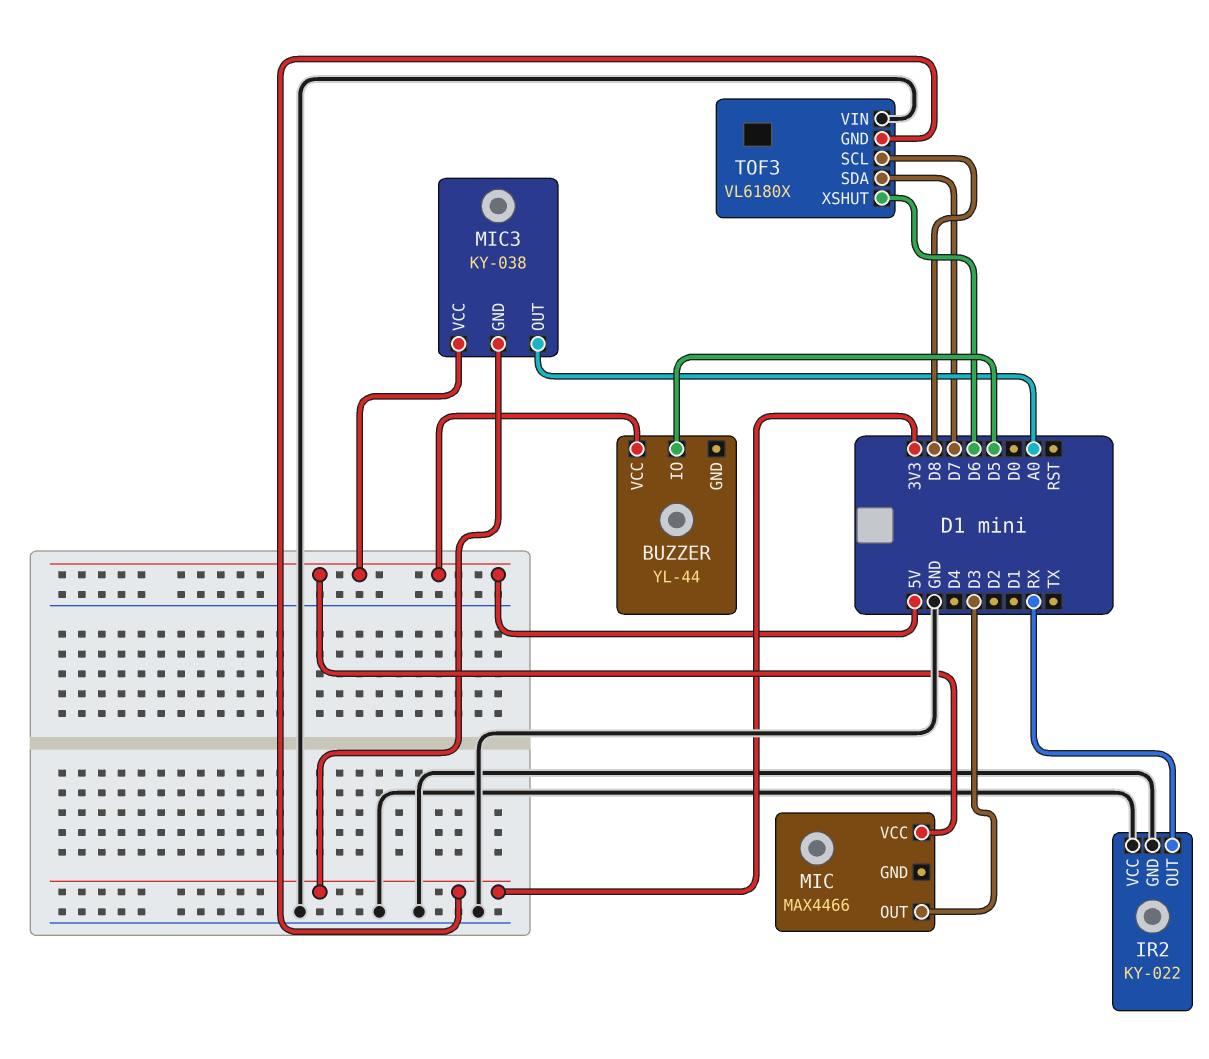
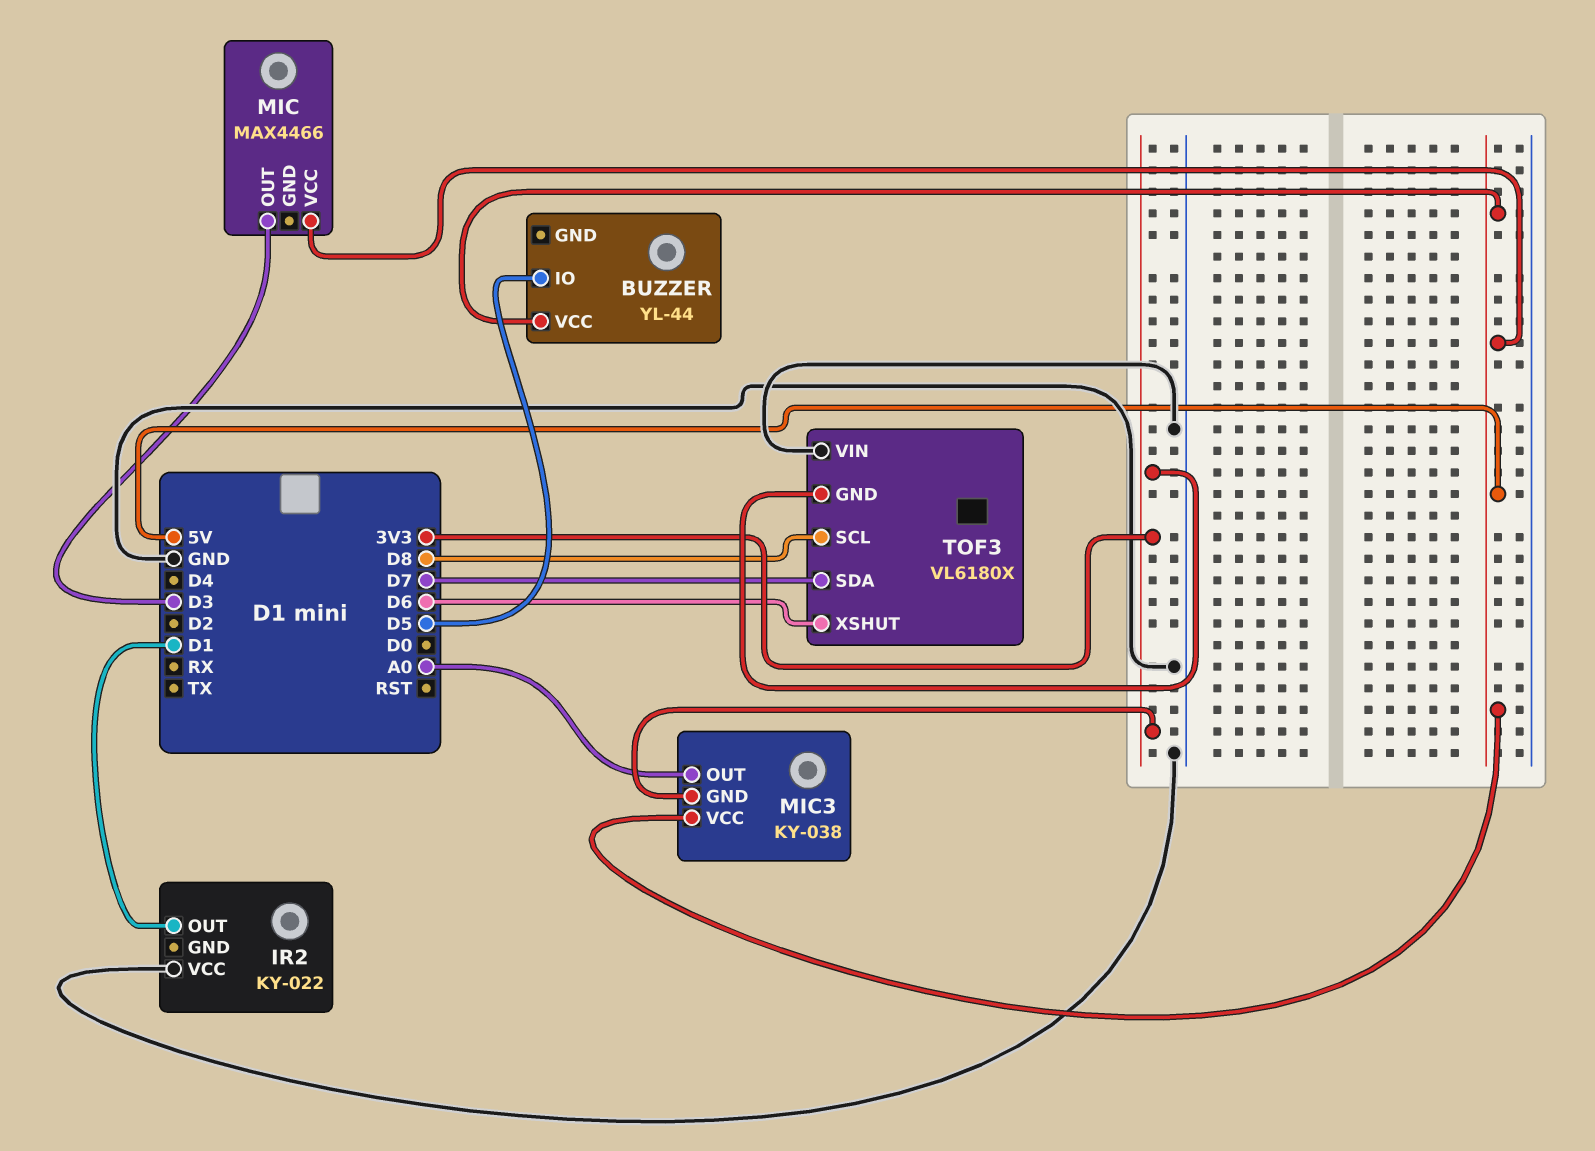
IR2 pin GND: GND -> none
IR2 pin OUT: RX -> D1

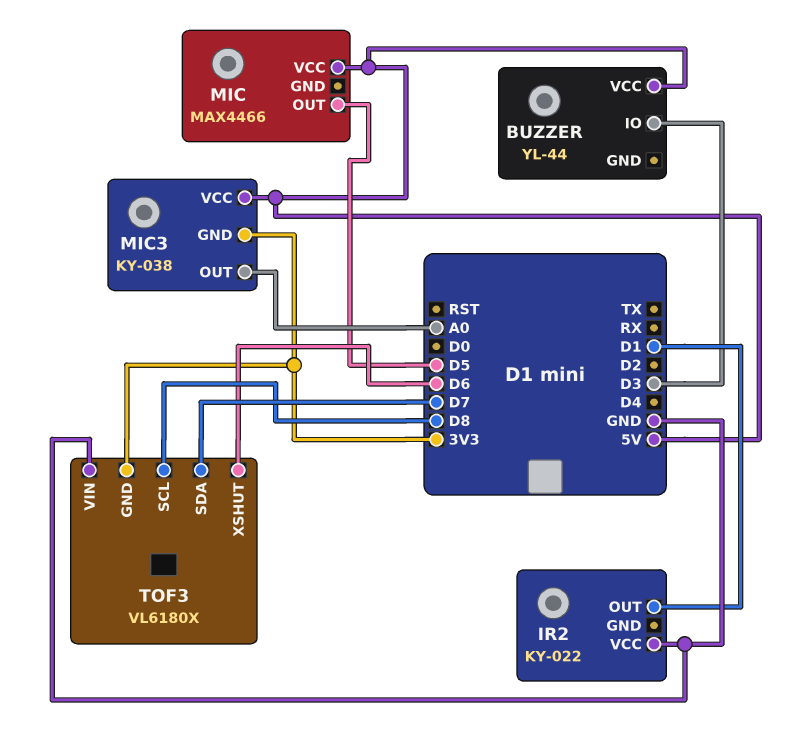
BUZZER pin IO: D5 -> D3
MIC pin OUT: D3 -> D5

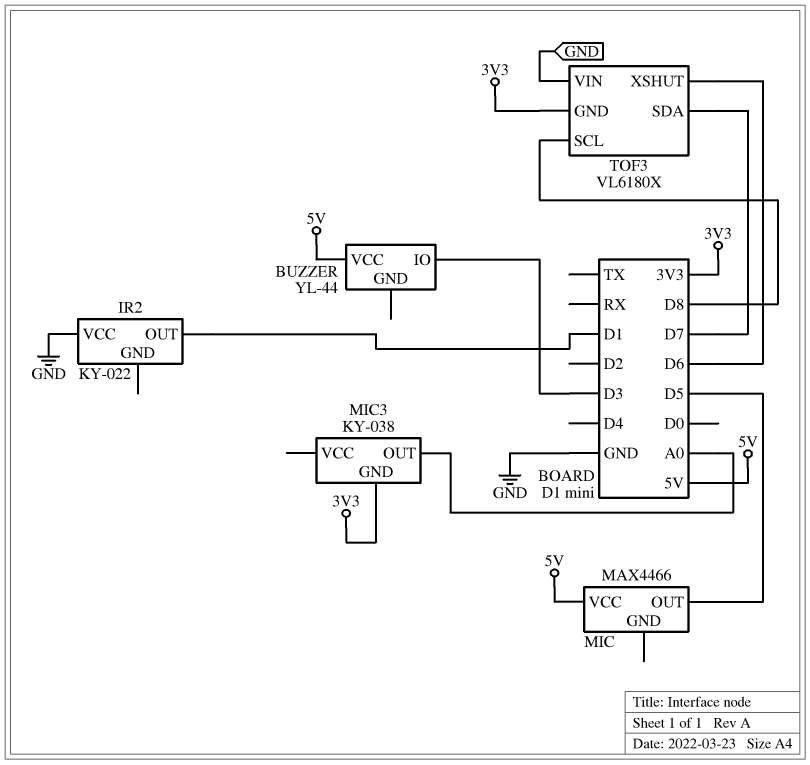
MIC3 pin VCC: 5V -> none

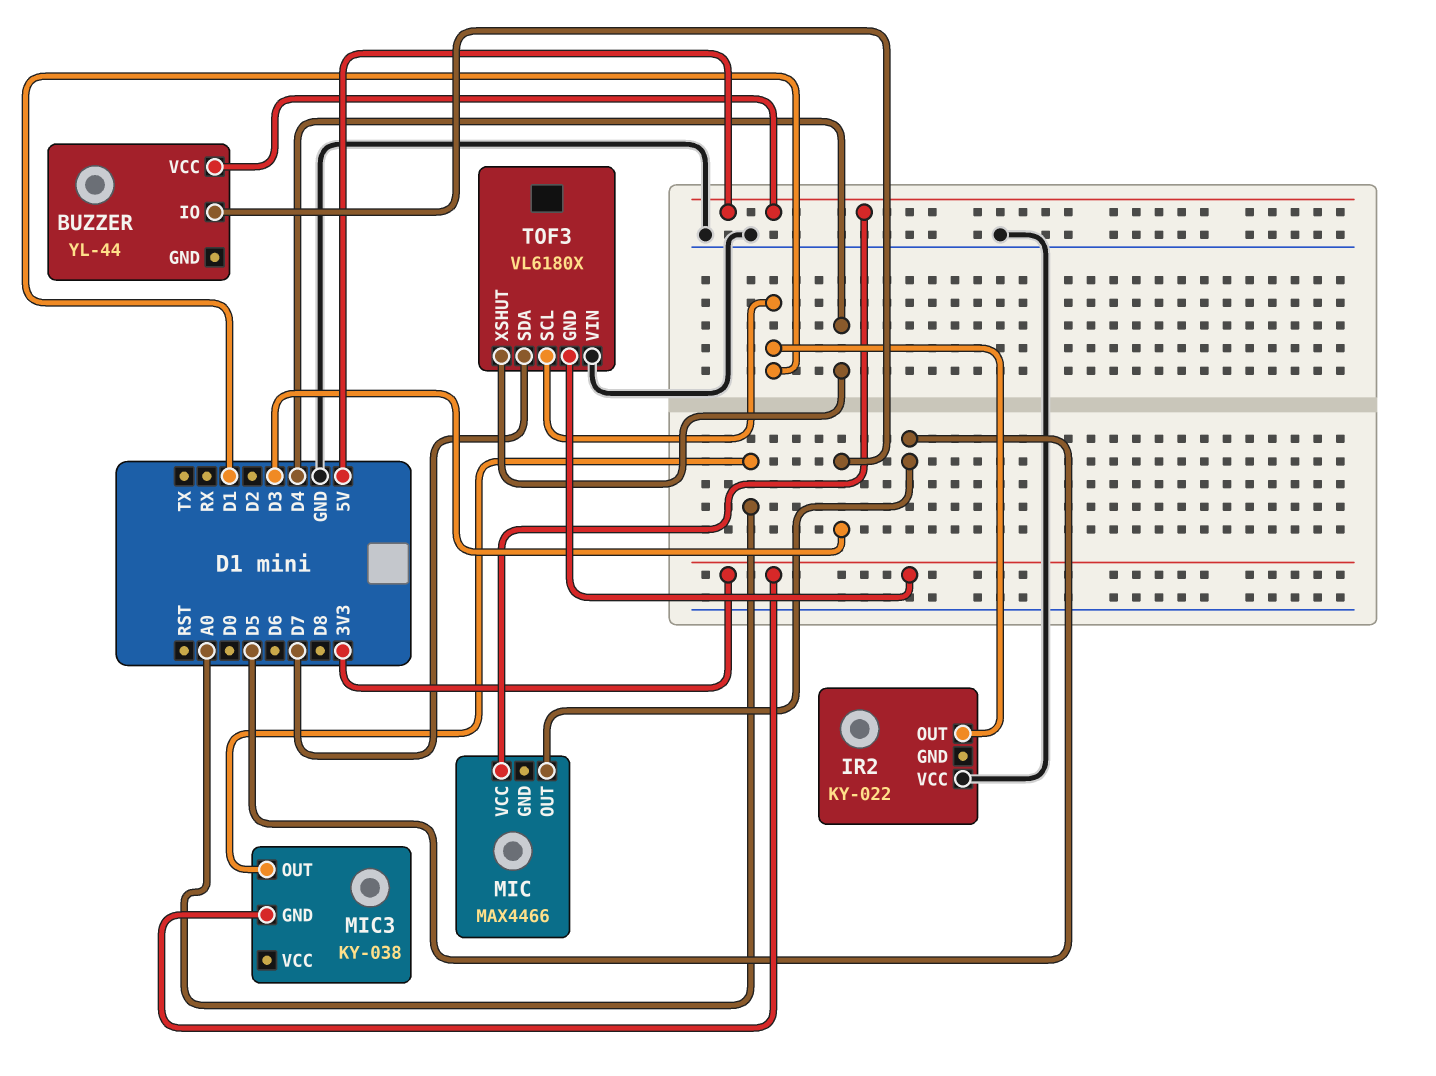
TOF3 pin SCL: D8 -> D1
TOF3 pin XSHUT: D6 -> D4

